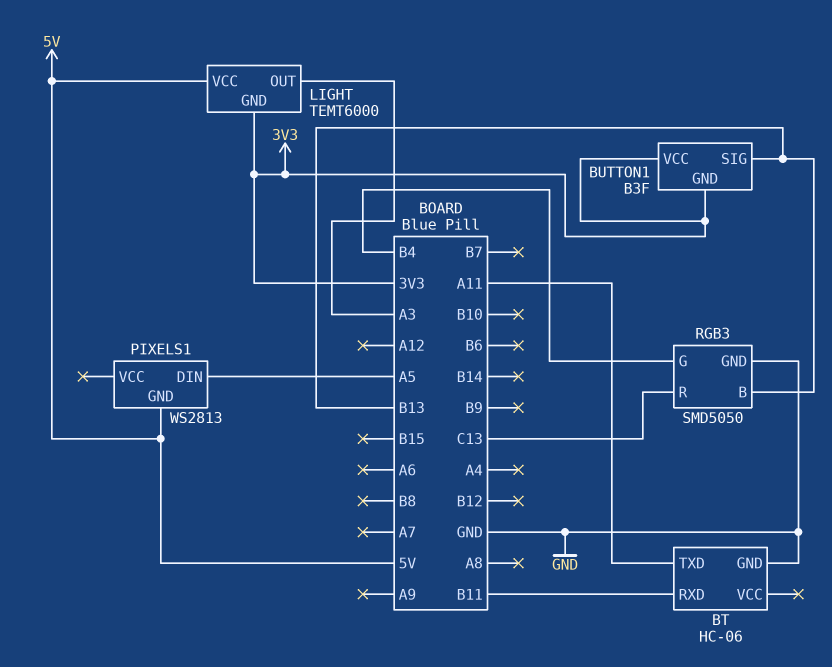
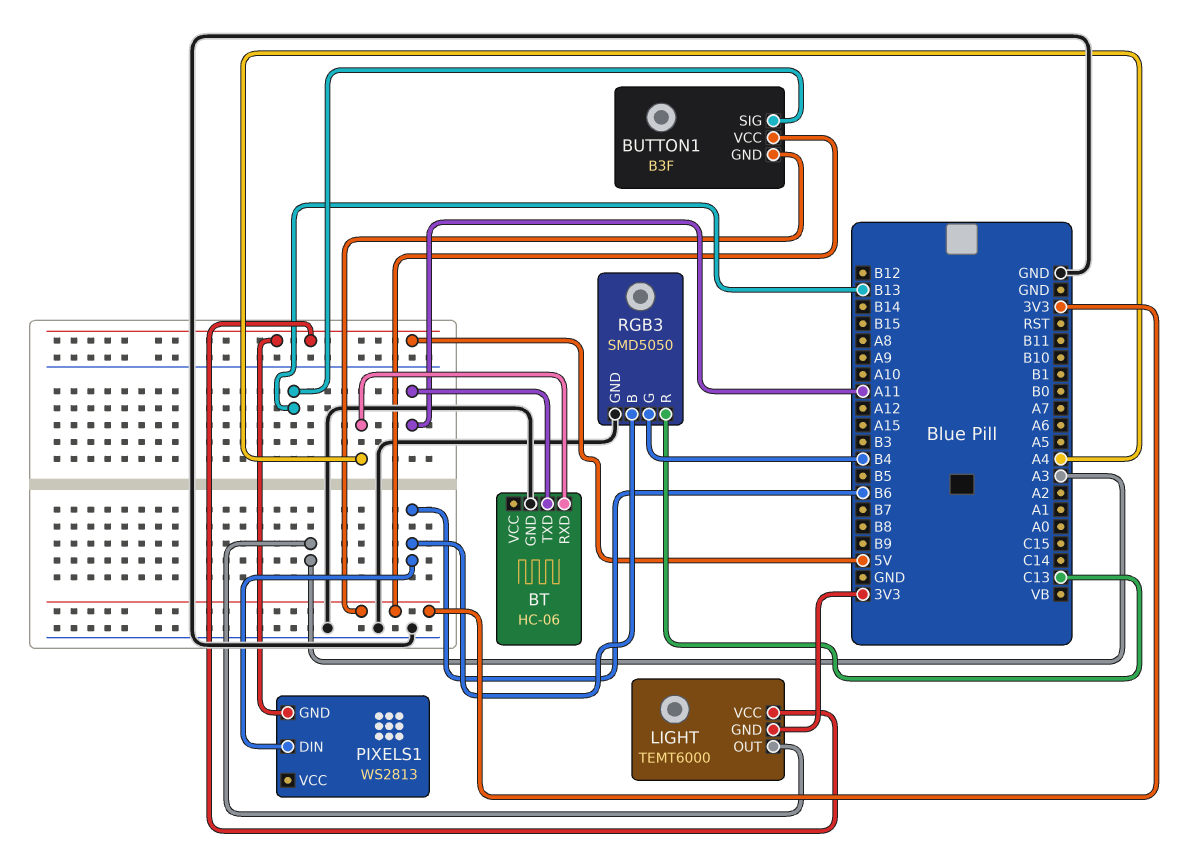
BT pin RXD: B11 -> A4
PIXELS1 pin DIN: A5 -> B6
RGB3 pin B: B13 -> B6

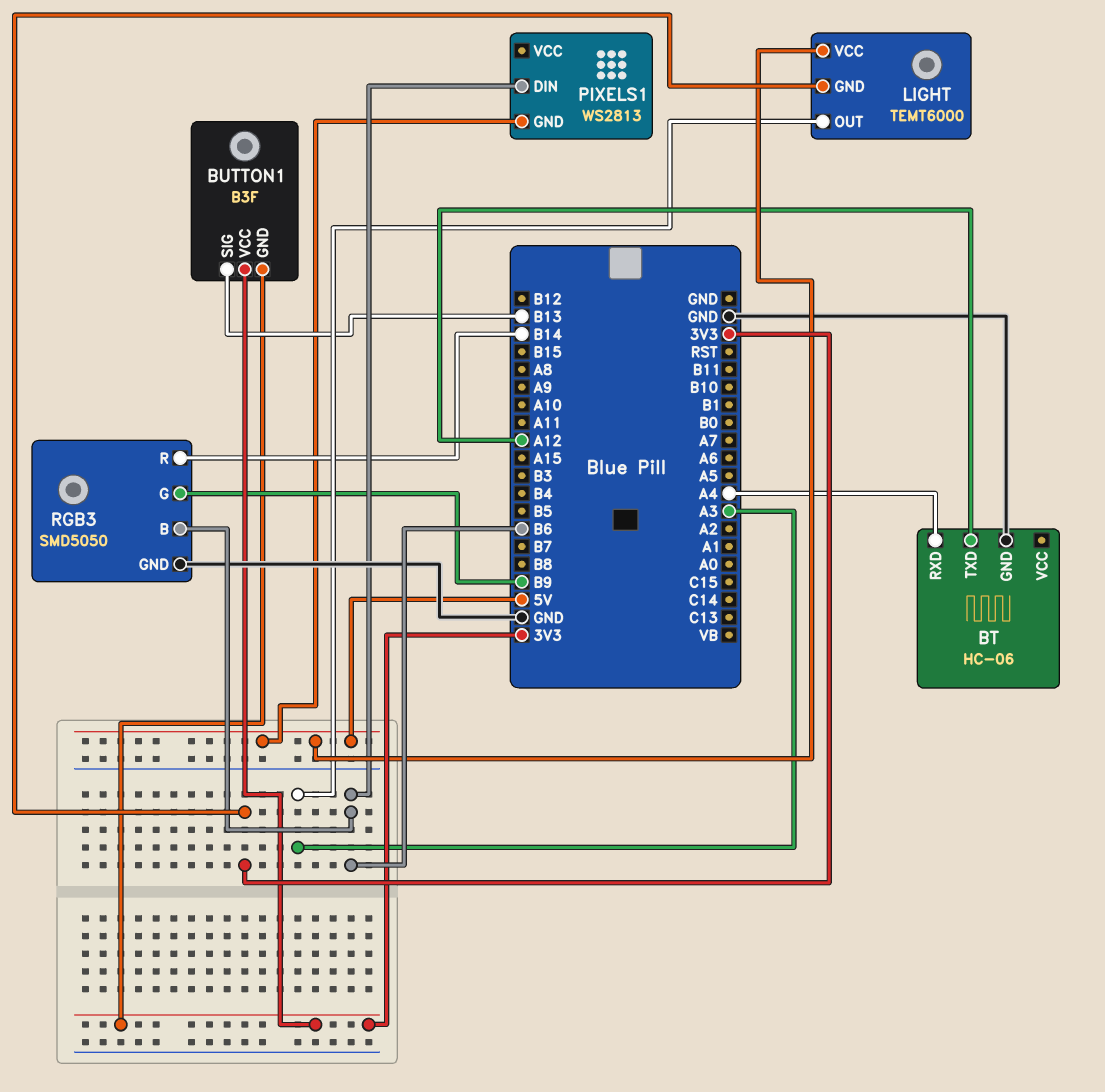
BT pin TXD: A11 -> A12
RGB3 pin G: B4 -> B9
RGB3 pin R: C13 -> B14

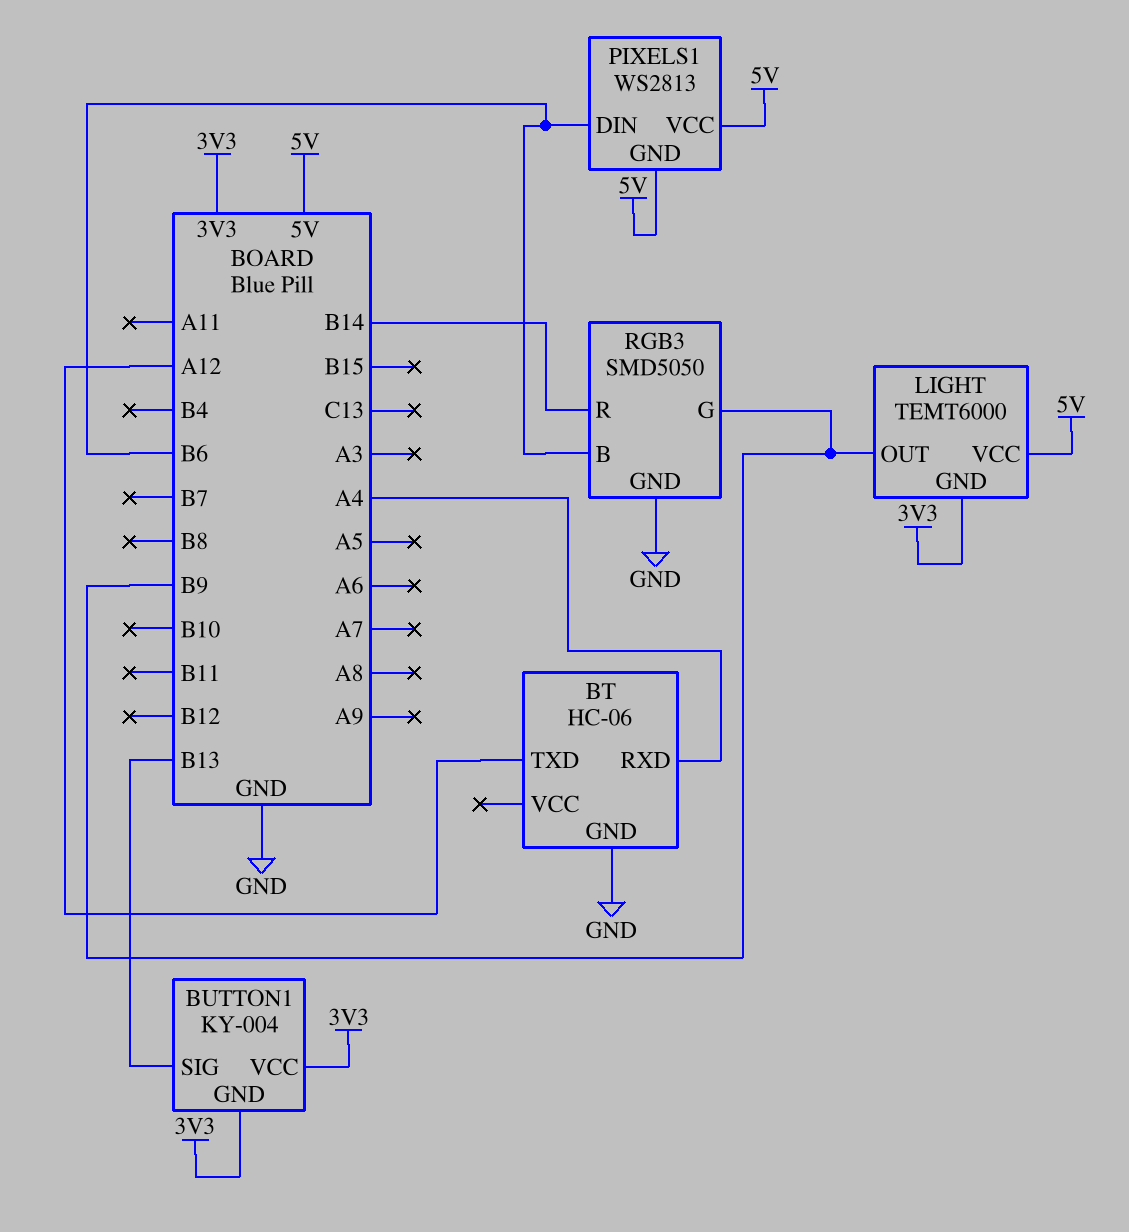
BUTTON1: B3F -> KY-004
LIGHT pin OUT: A3 -> B9
PIXELS1 pin VCC: none -> 5V

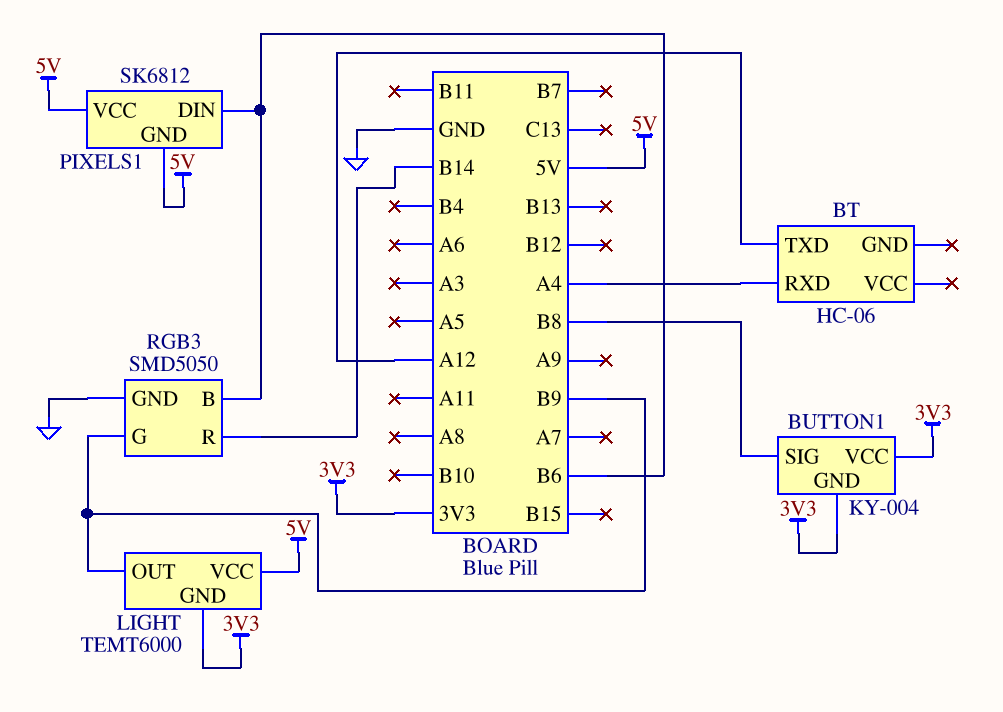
BT pin GND: GND -> none
BUTTON1 pin SIG: B13 -> B8
PIXELS1: WS2813 -> SK6812

